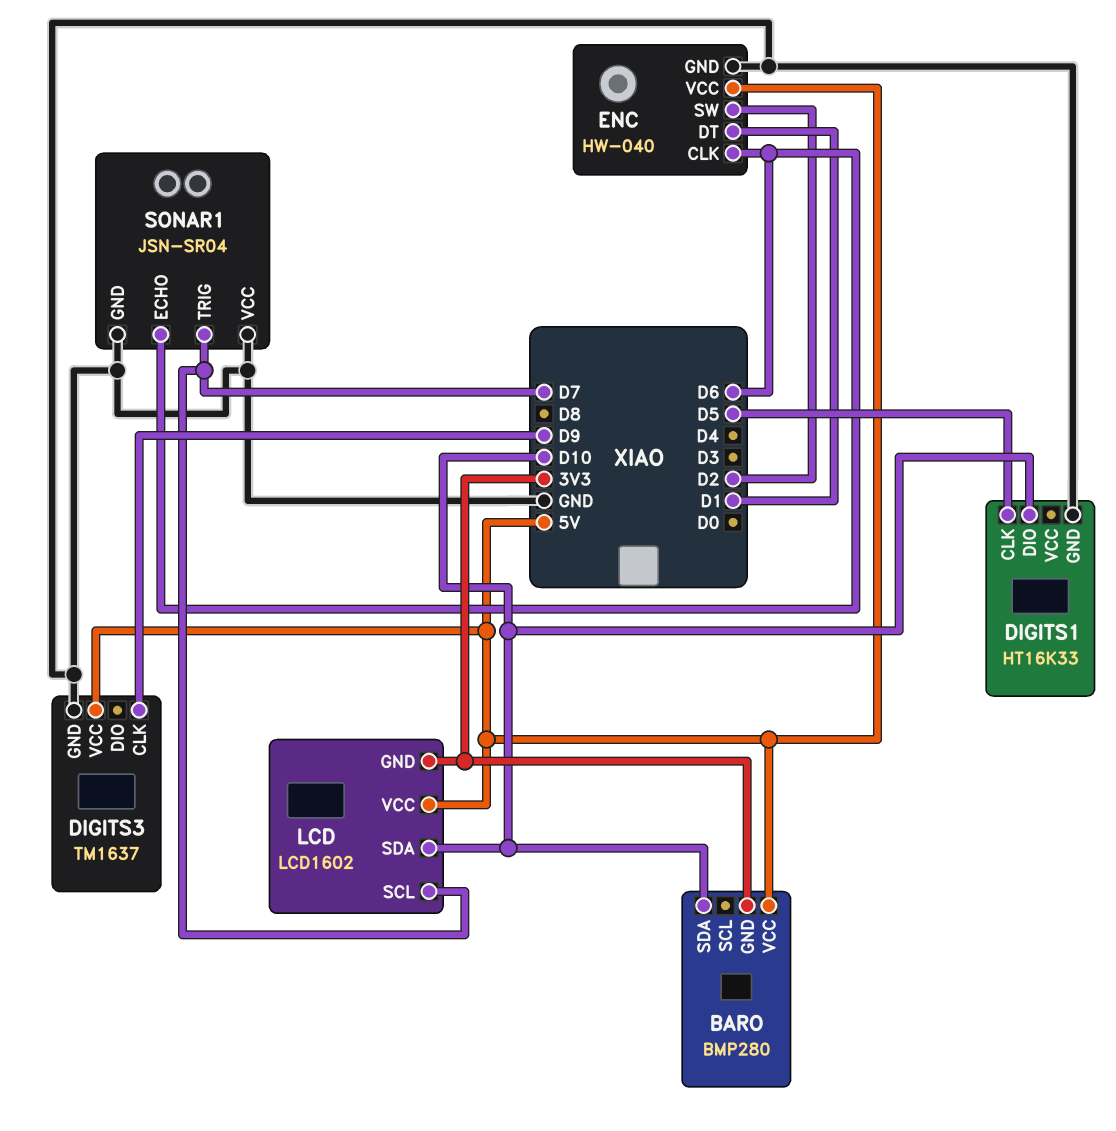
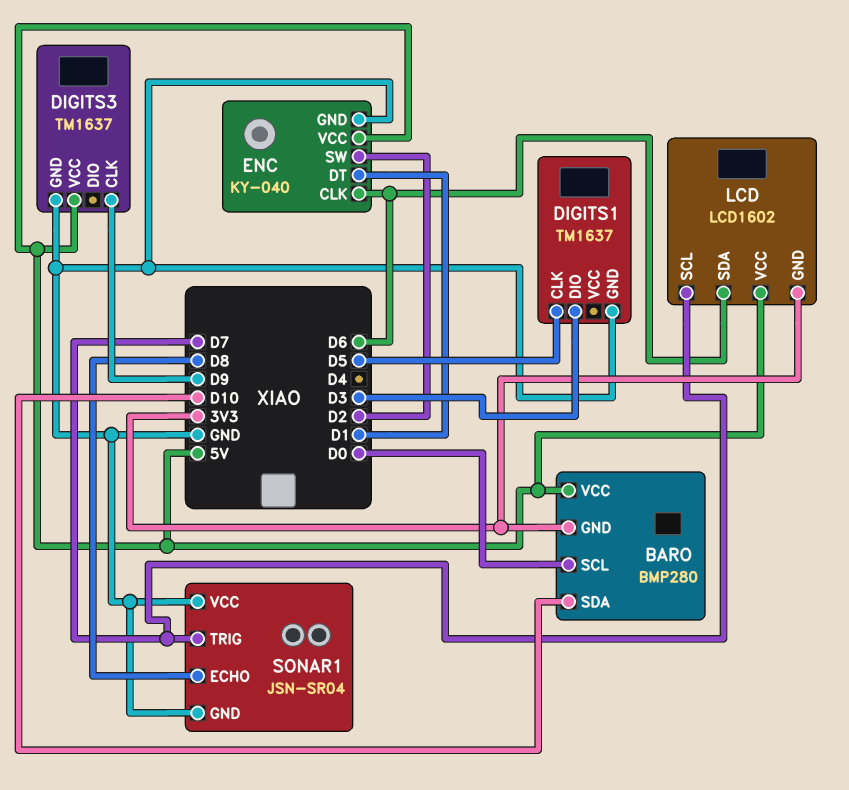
BARO pin SCL: none -> D0
DIGITS1: HT16K33 -> TM1637
DIGITS1 pin DIO: D10 -> D3
ENC: HW-040 -> KY-040
LCD pin SDA: D10 -> D6
SONAR1 pin ECHO: D6 -> D8

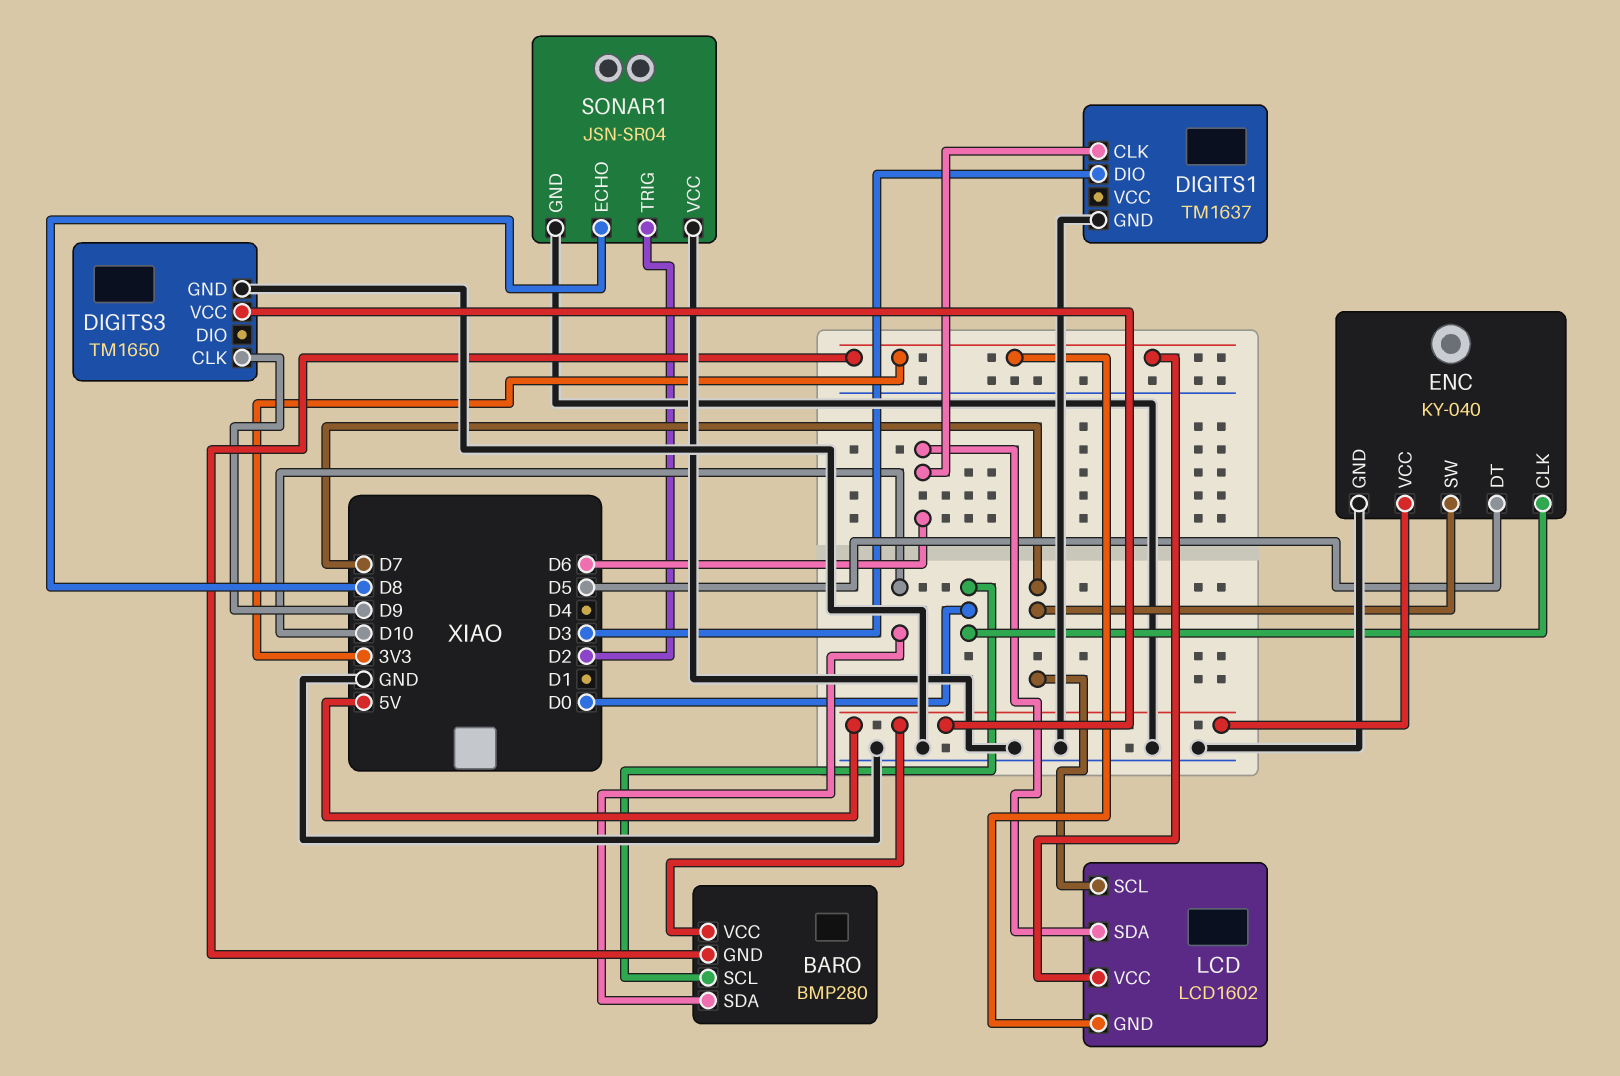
DIGITS1 pin CLK: D5 -> D6
DIGITS3: TM1637 -> TM1650
ENC pin CLK: D6 -> D0
ENC pin DT: D1 -> D5
ENC pin SW: D2 -> D7
LCD pin VCC: 5V -> 3V3
SONAR1 pin TRIG: D7 -> D2

